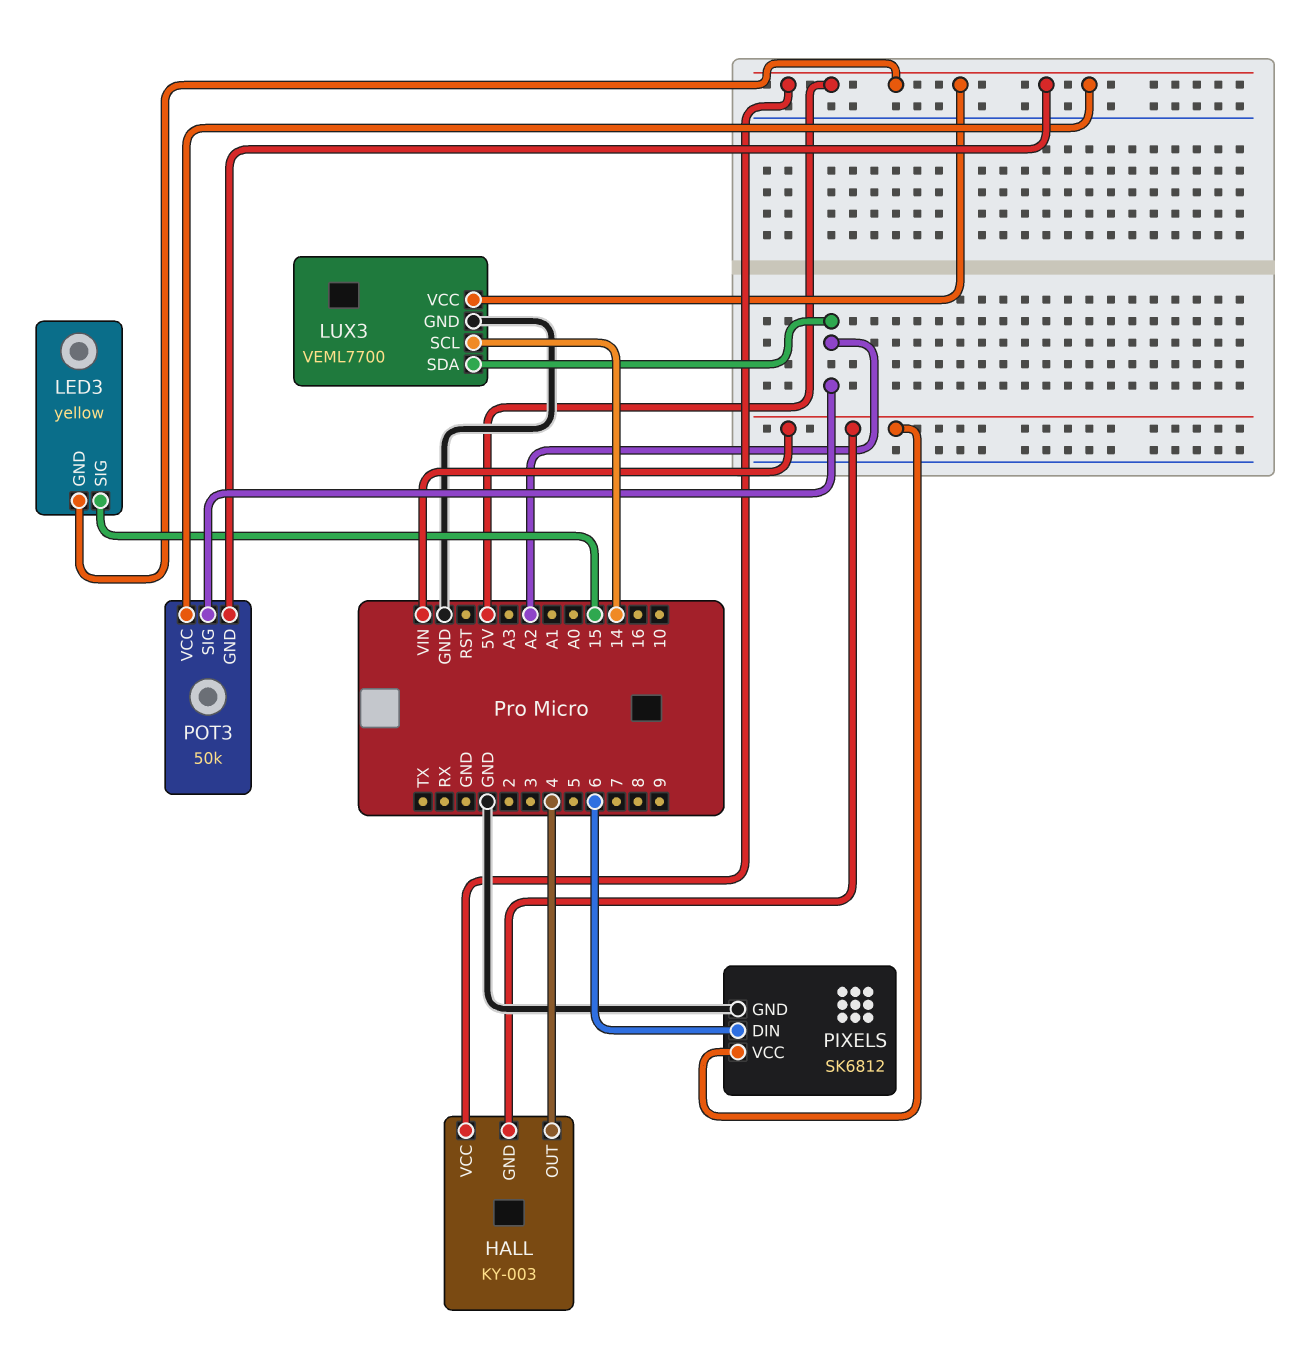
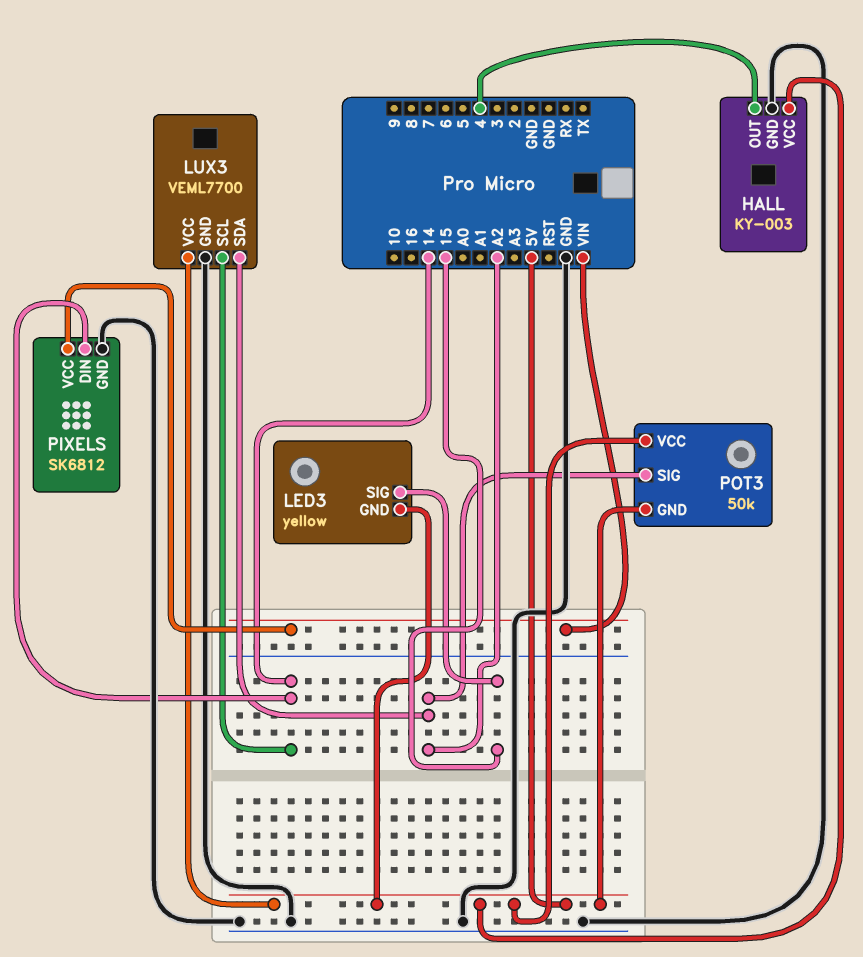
HALL pin GND: VIN -> GND
PIXELS pin DIN: 6 -> 14

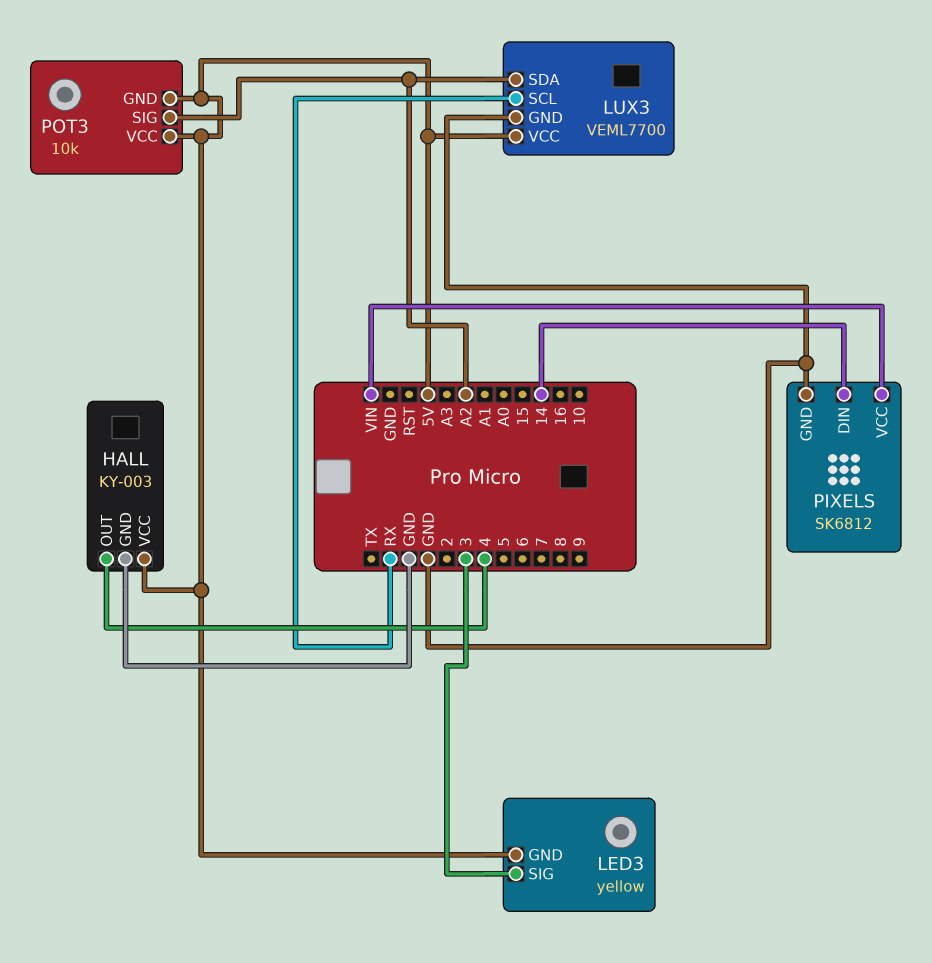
LED3 pin SIG: 15 -> 3
LUX3 pin SCL: 14 -> RX
POT3: 50k -> 10k

